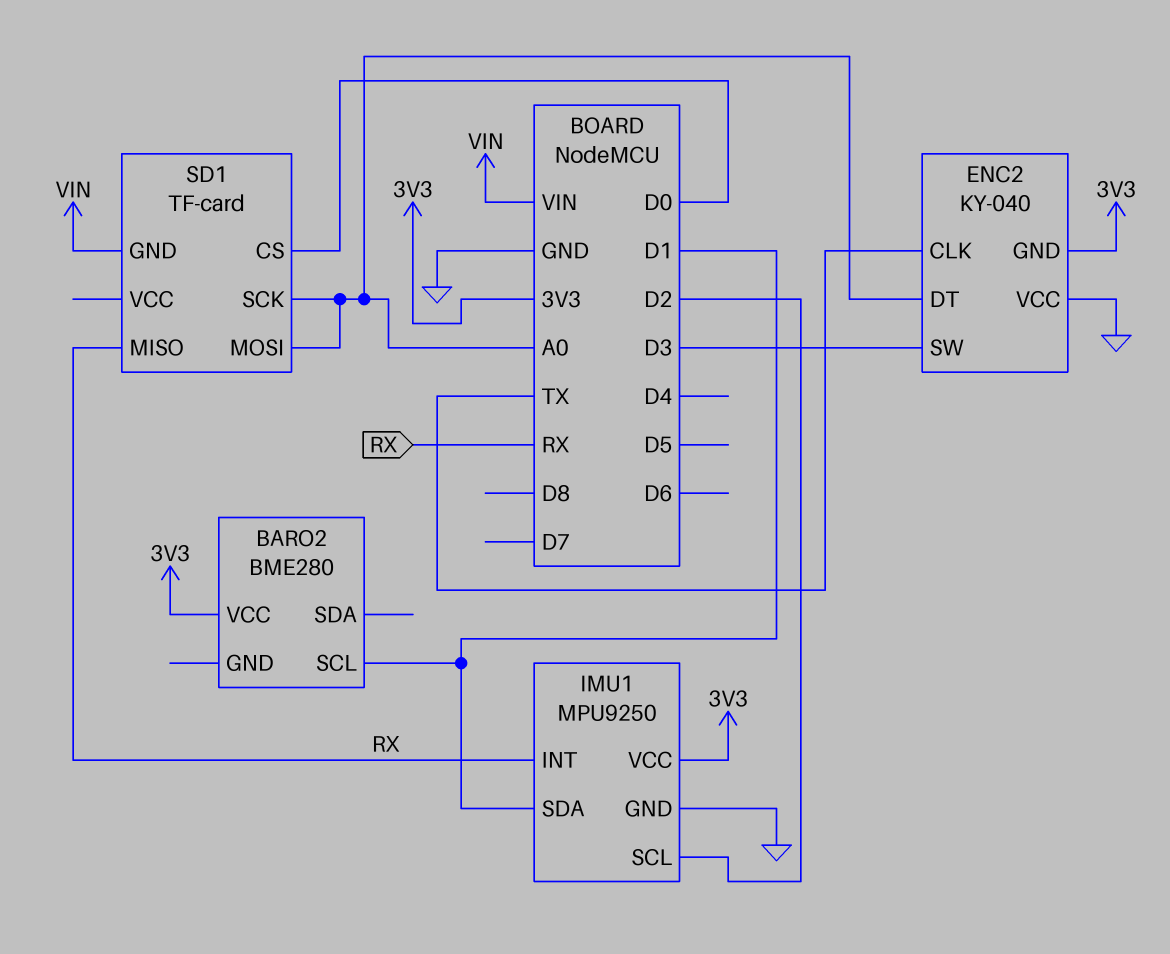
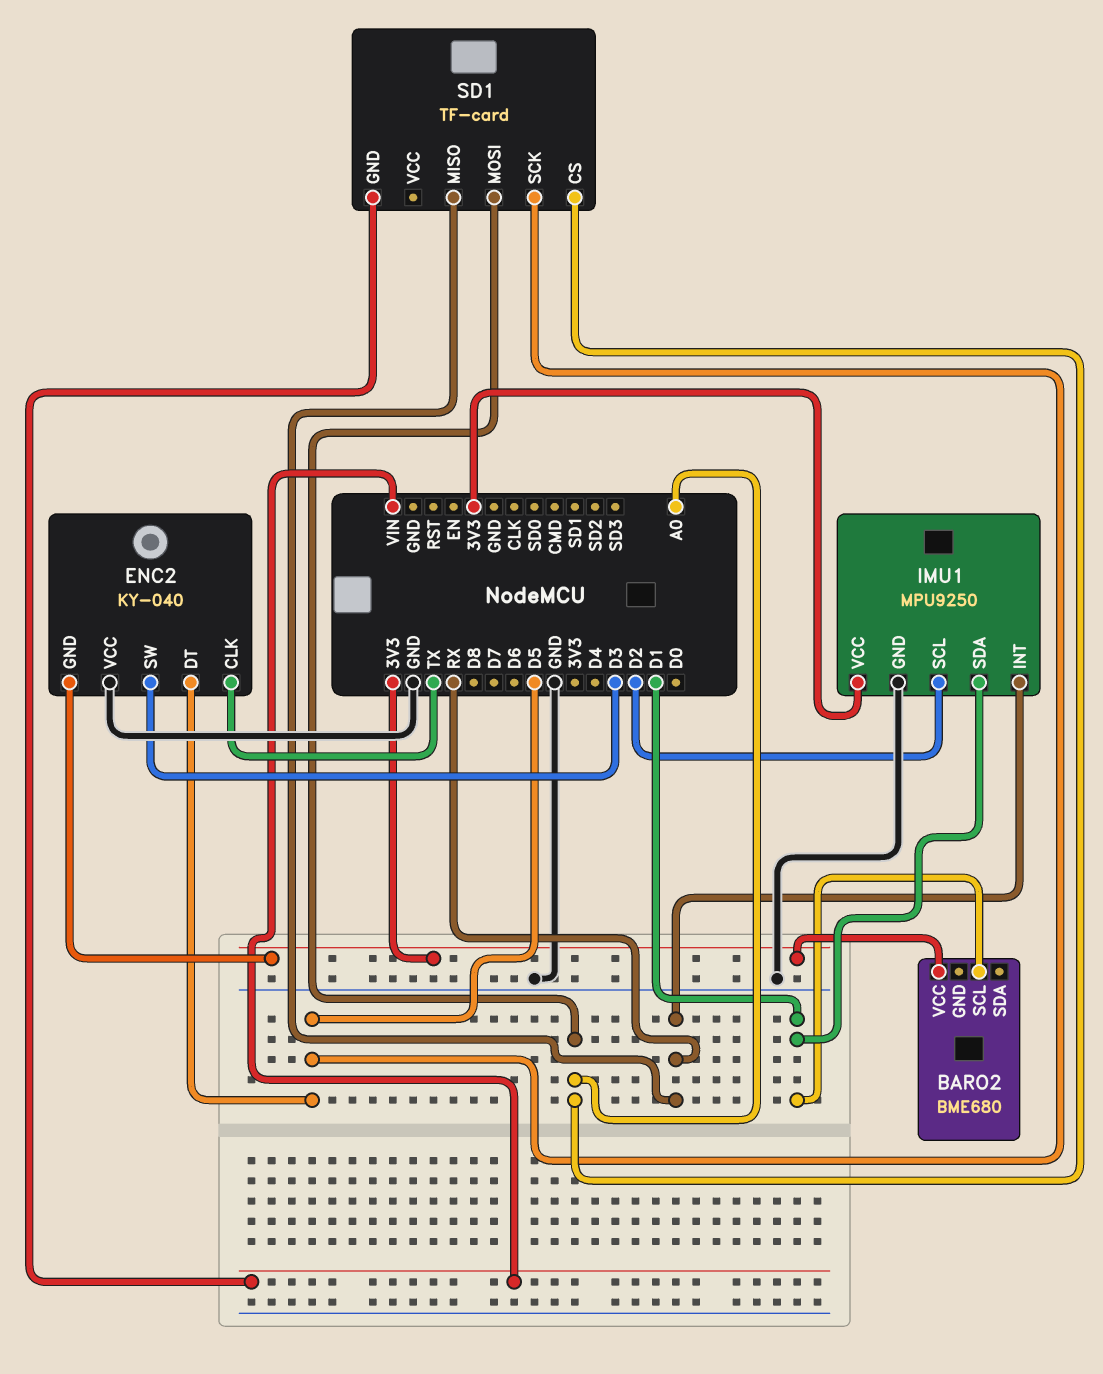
BARO2: BME280 -> BME680
ENC2 pin DT: A0 -> D5
SD1 pin CS: D0 -> A0
SD1 pin SCK: A0 -> D5

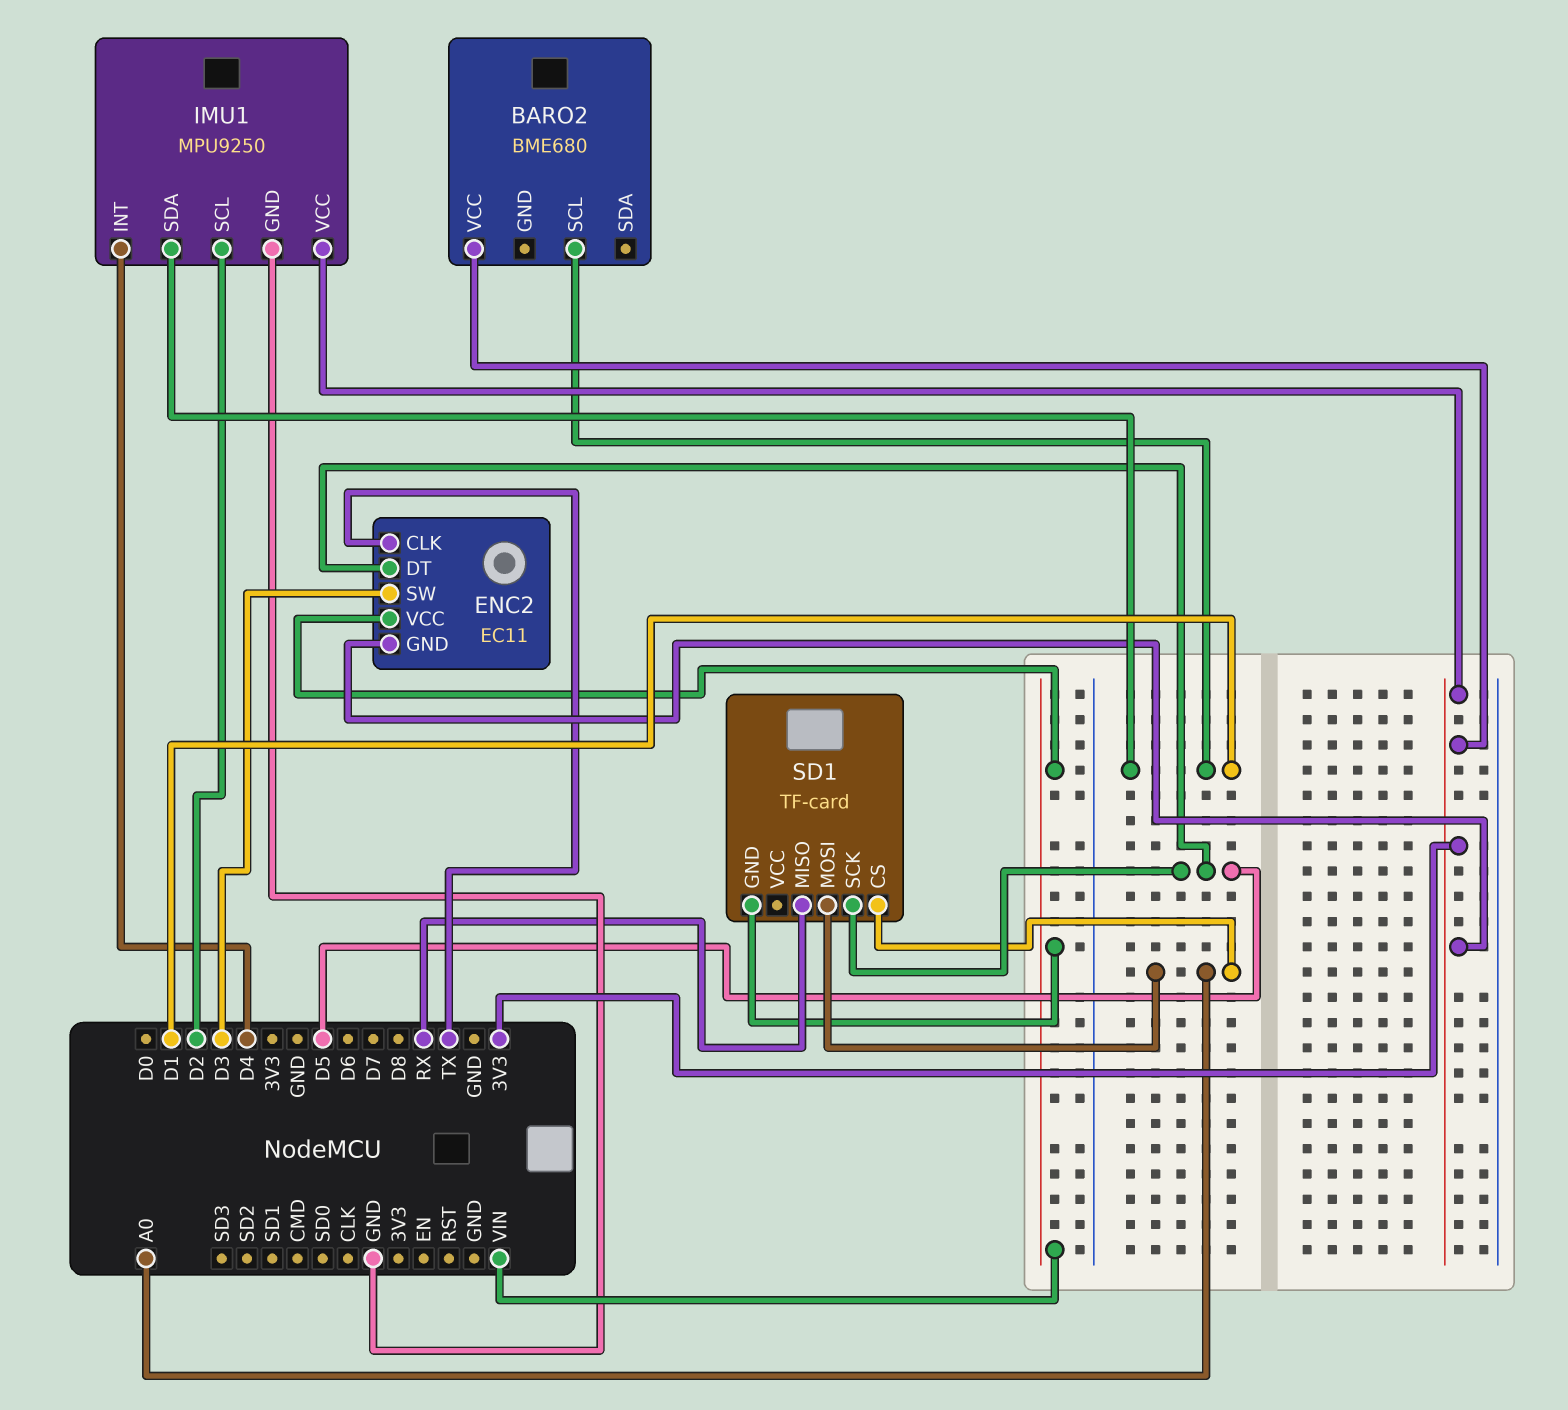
ENC2: KY-040 -> EC11
ENC2 pin VCC: GND -> VIN
IMU1 pin INT: RX -> D4

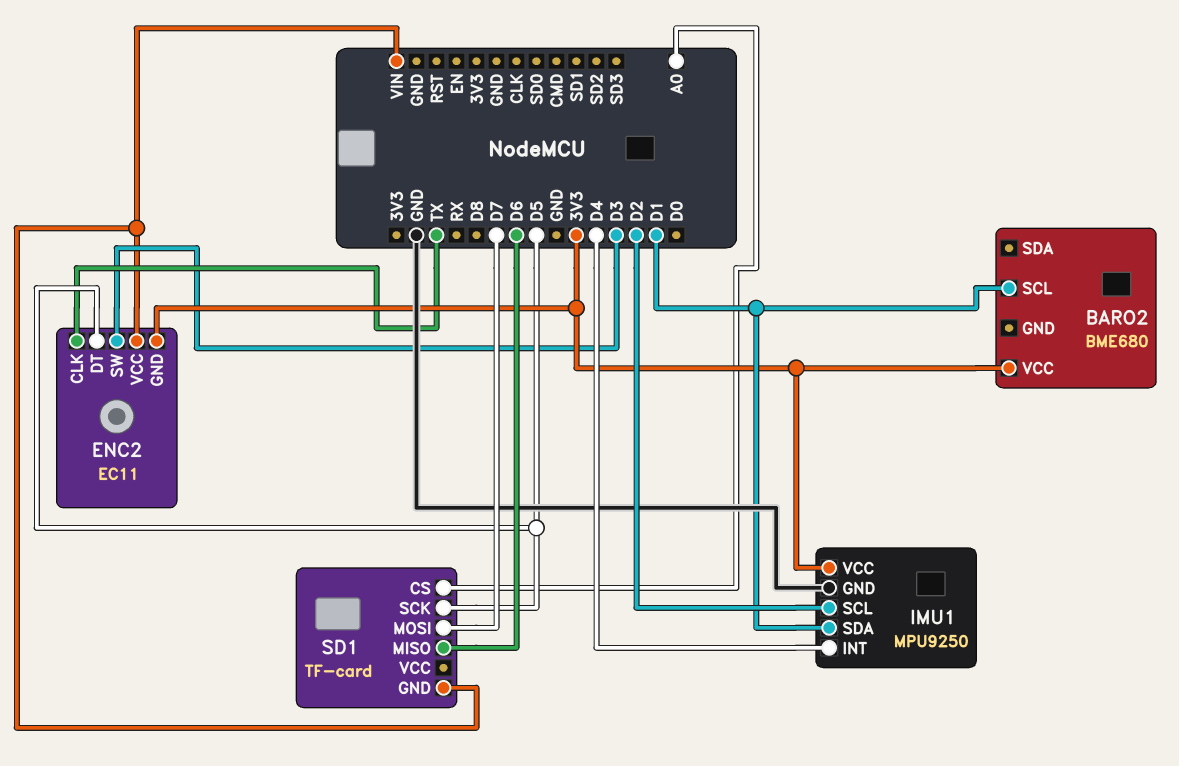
SD1 pin MISO: RX -> D6
SD1 pin MOSI: A0 -> D7

